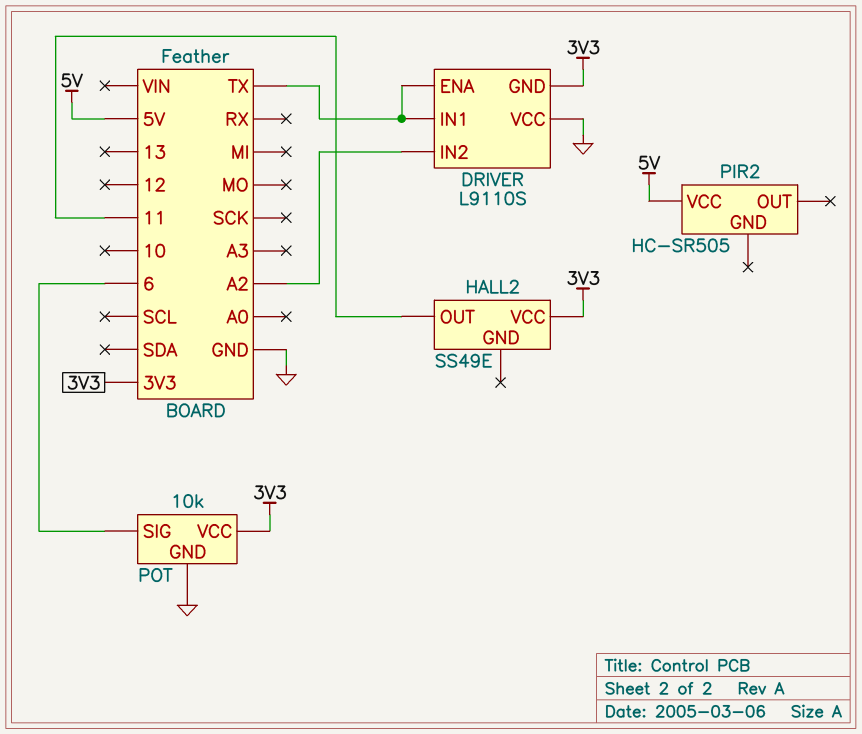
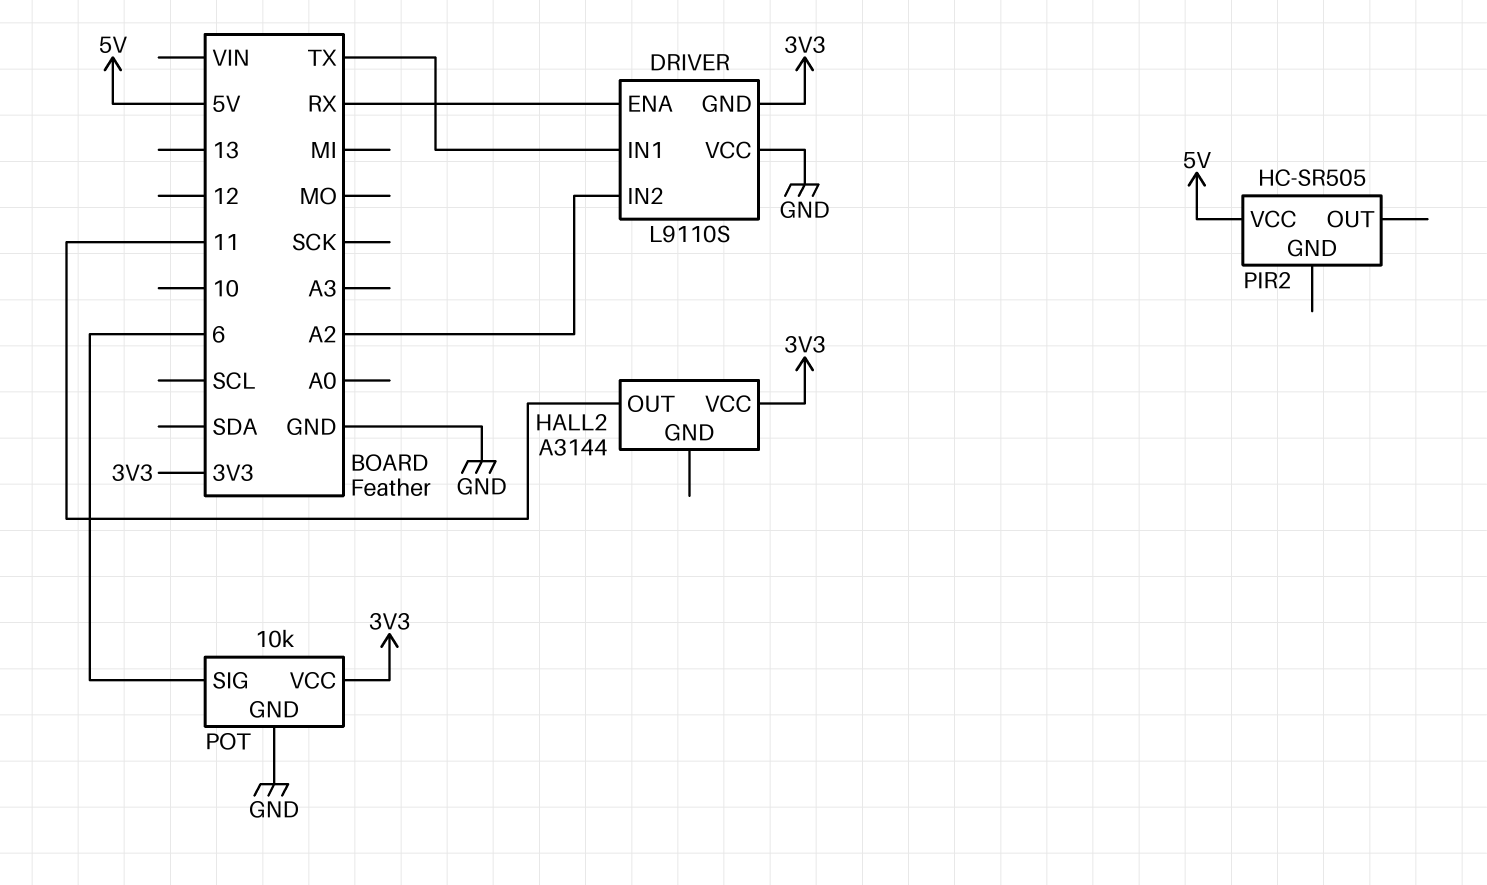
DRIVER pin ENA: TX -> RX
HALL2: SS49E -> A3144

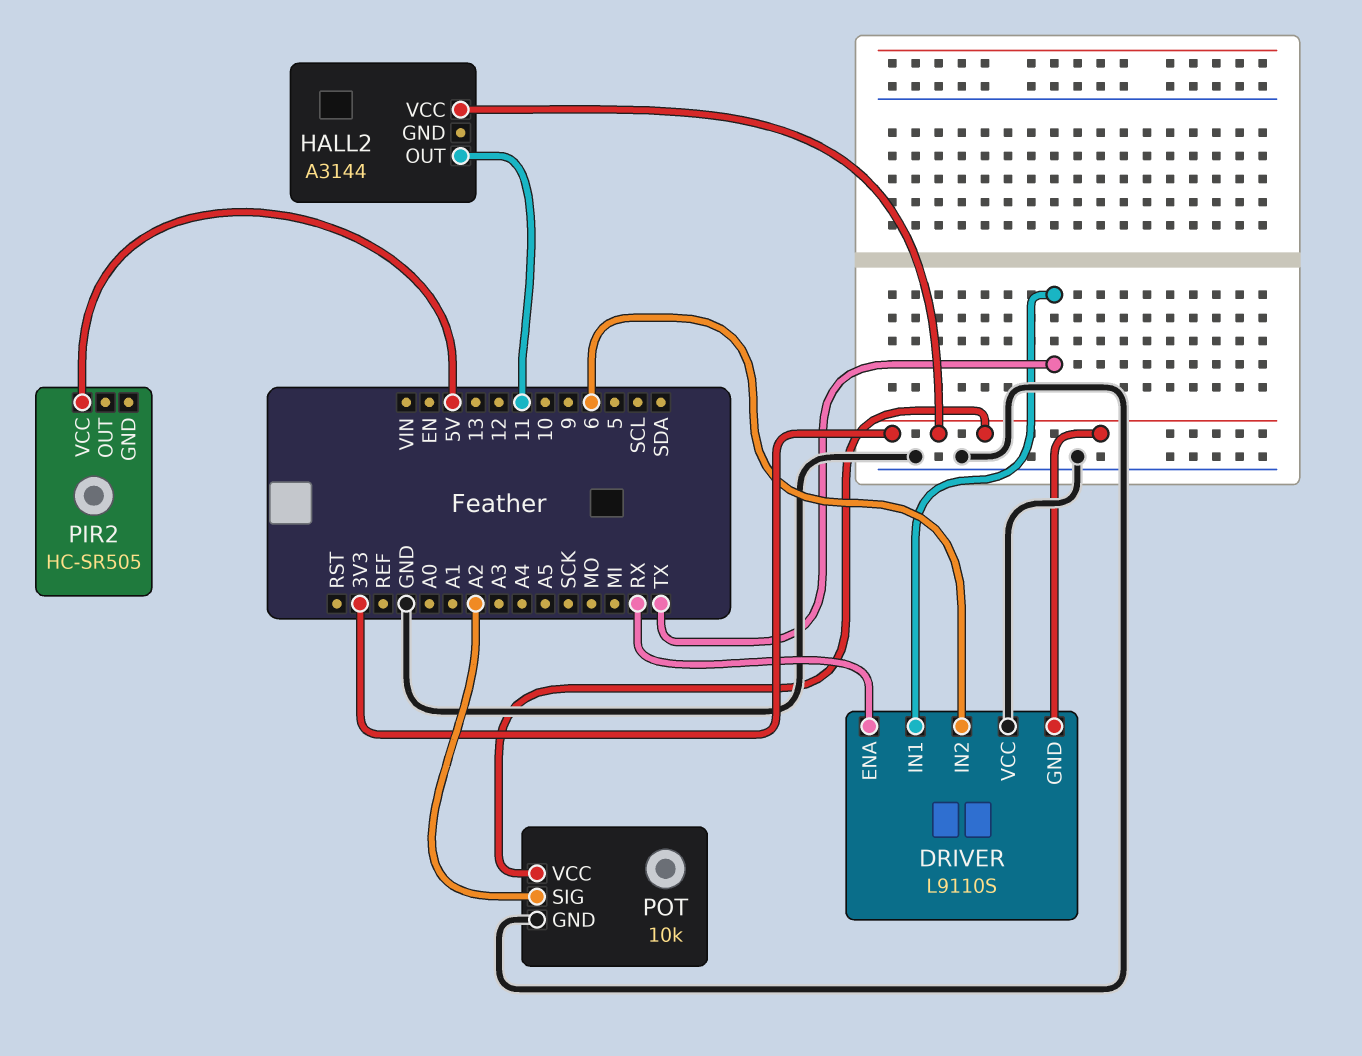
DRIVER pin IN2: A2 -> 6
POT pin SIG: 6 -> A2

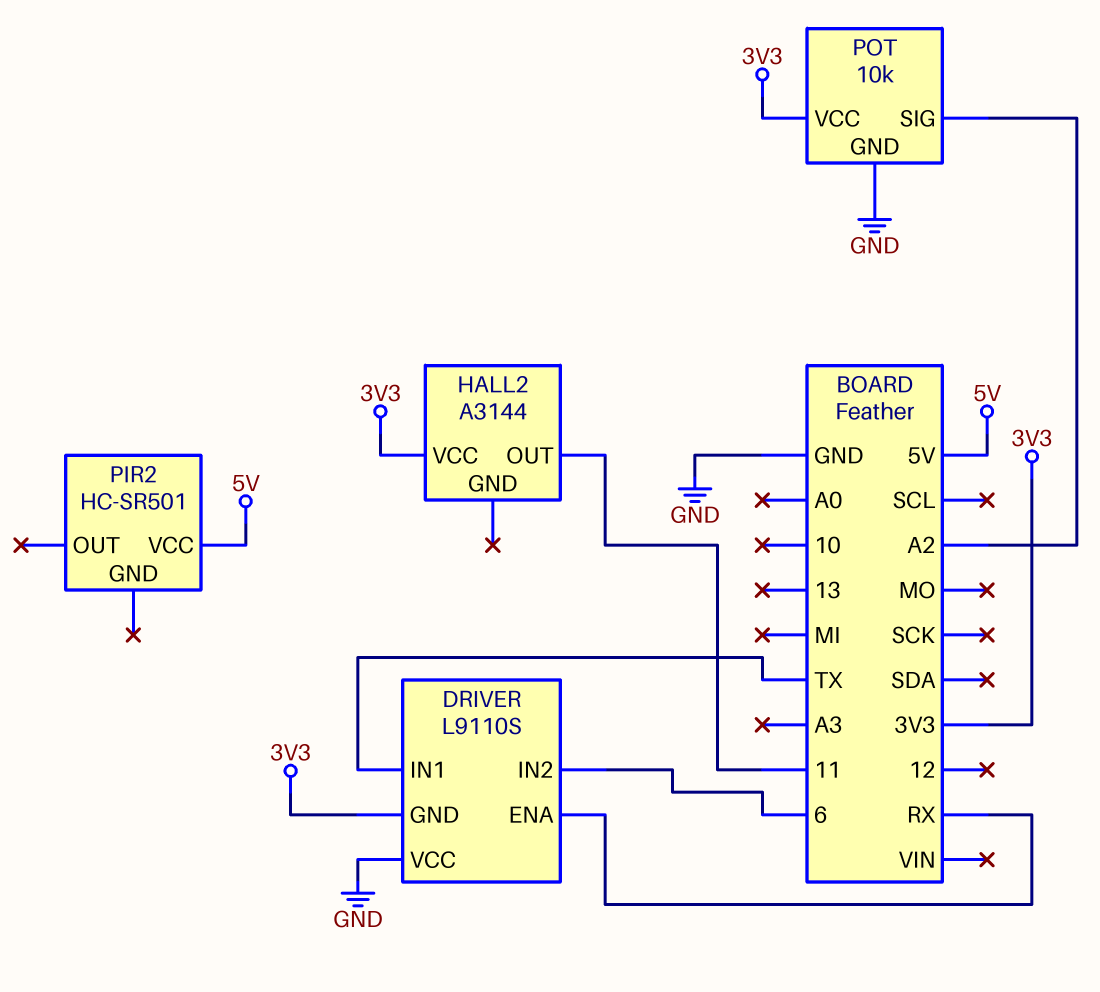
PIR2: HC-SR505 -> HC-SR501

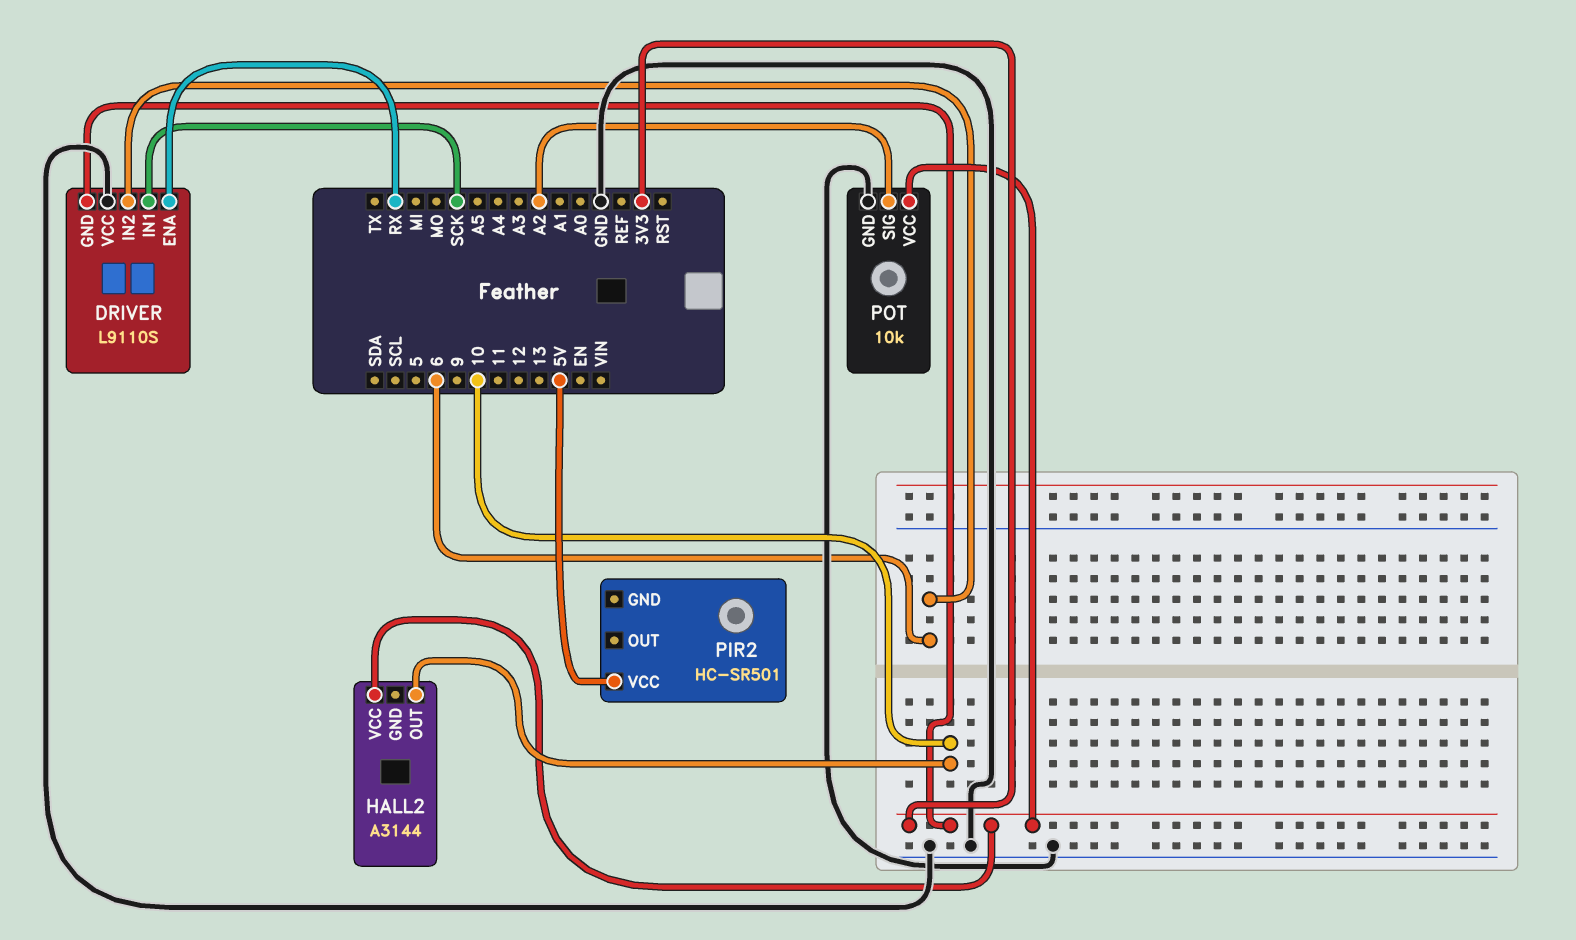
DRIVER pin IN1: TX -> SCK
HALL2 pin OUT: 11 -> 10

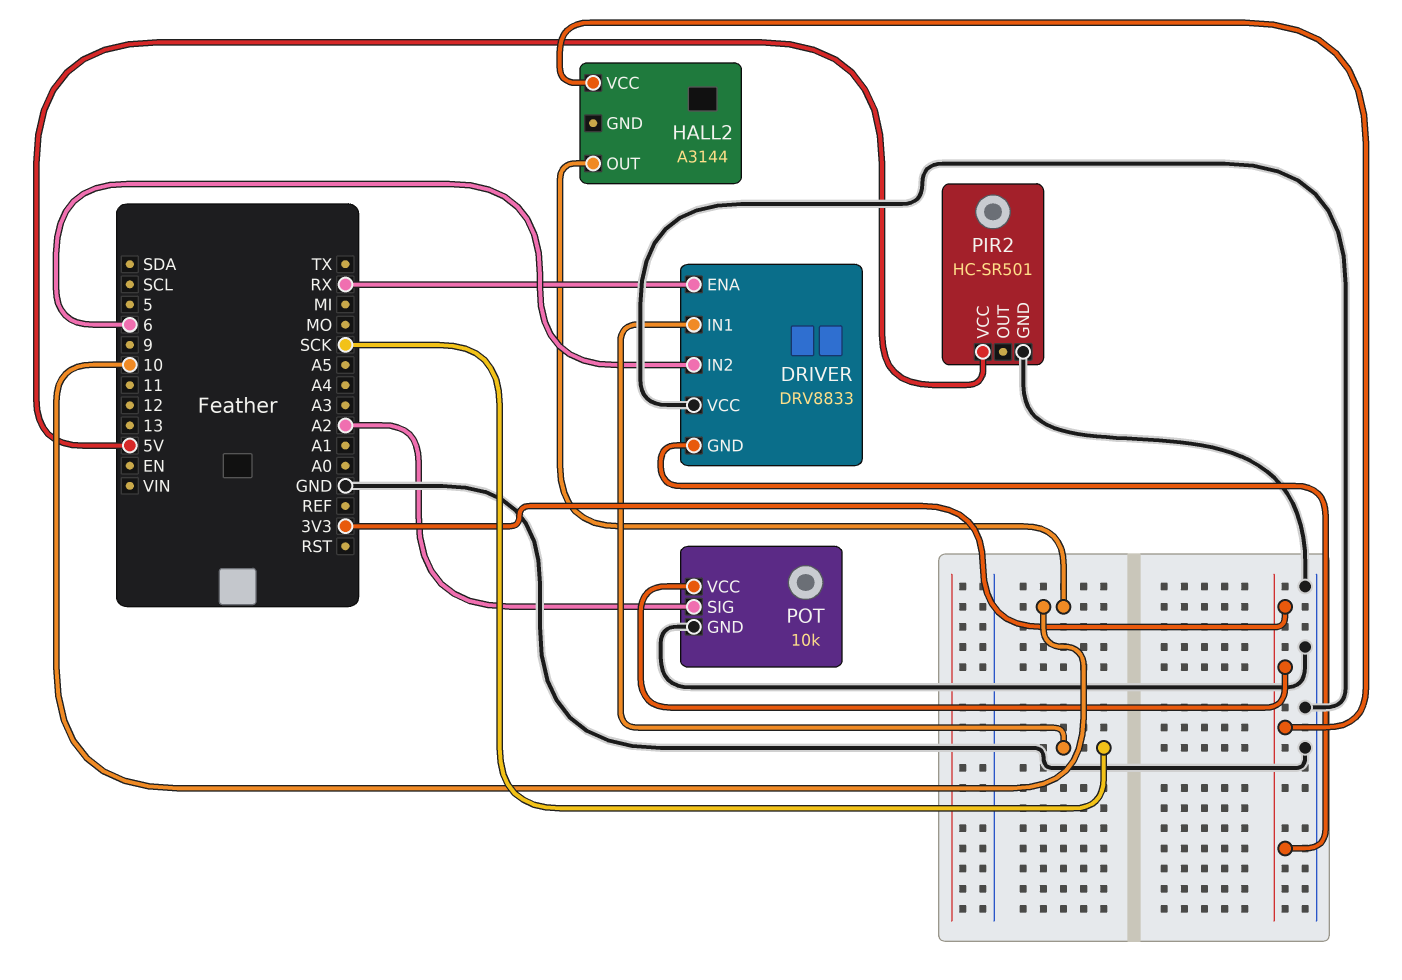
DRIVER: L9110S -> DRV8833
PIR2 pin GND: none -> GND

